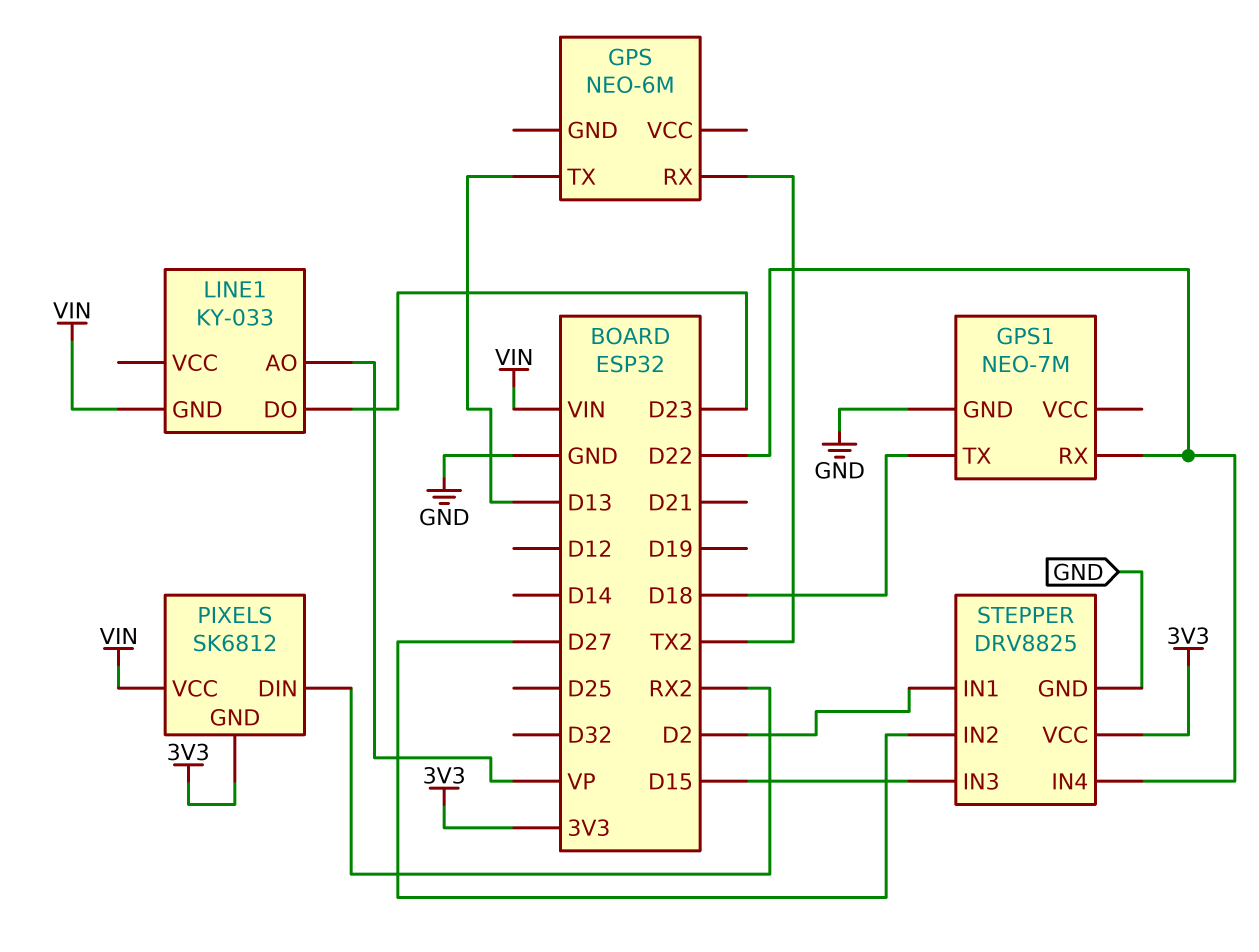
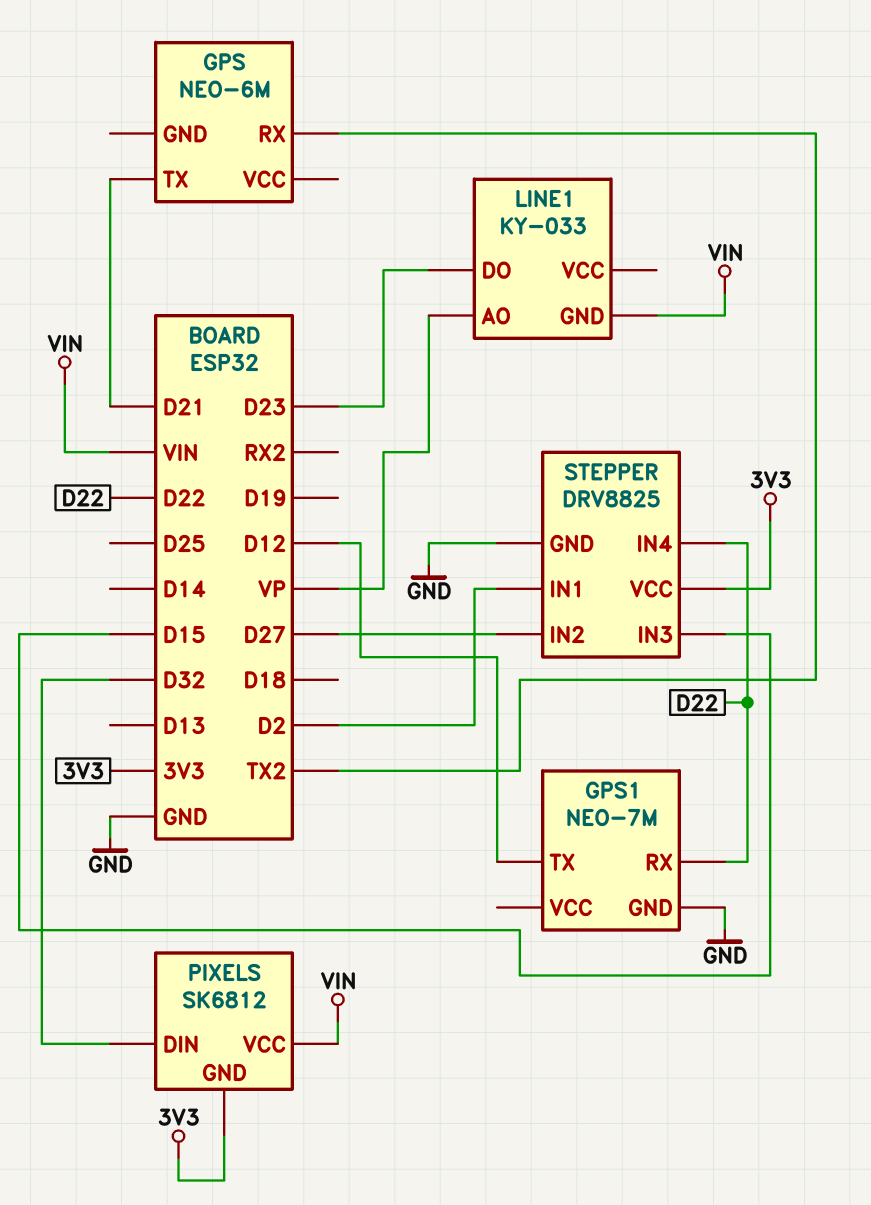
GPS pin TX: D13 -> D21
GPS1 pin TX: D18 -> D12
PIXELS pin DIN: RX2 -> D32

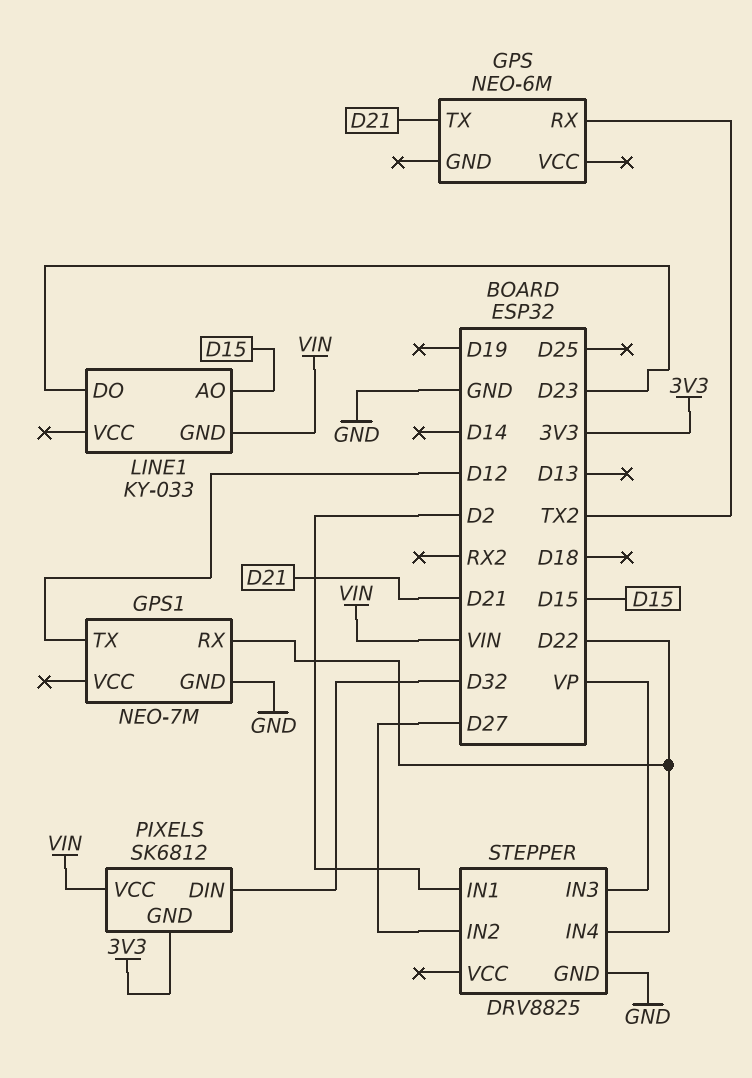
LINE1 pin AO: VP -> D15
STEPPER pin IN3: D15 -> VP
STEPPER pin VCC: 3V3 -> none

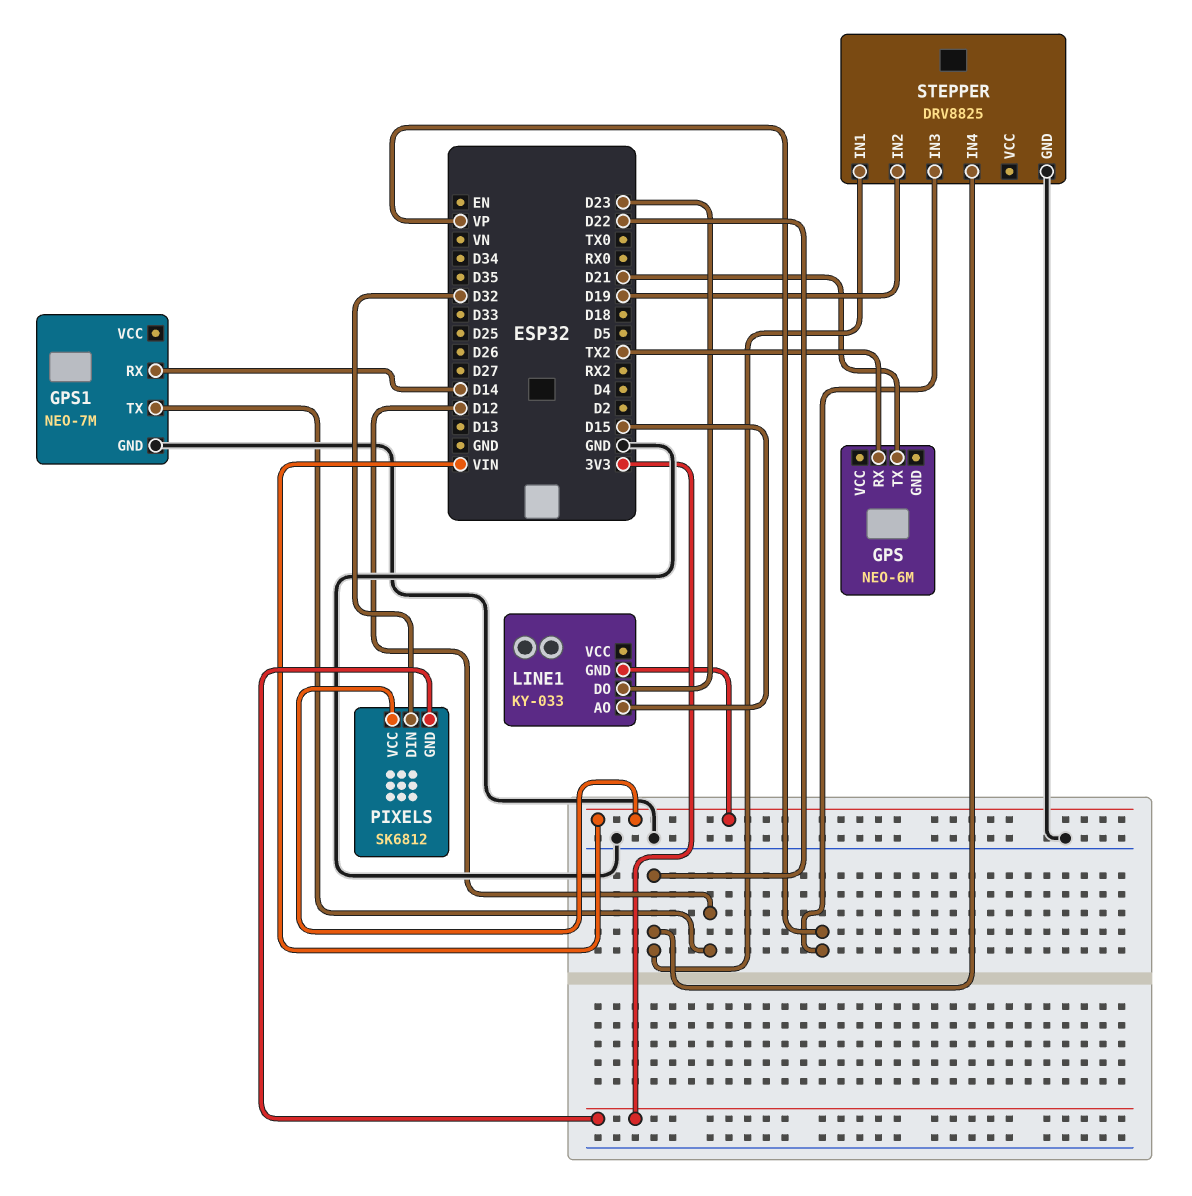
GPS1 pin RX: D22 -> D14
STEPPER pin IN1: D2 -> D22
STEPPER pin IN2: D27 -> D19

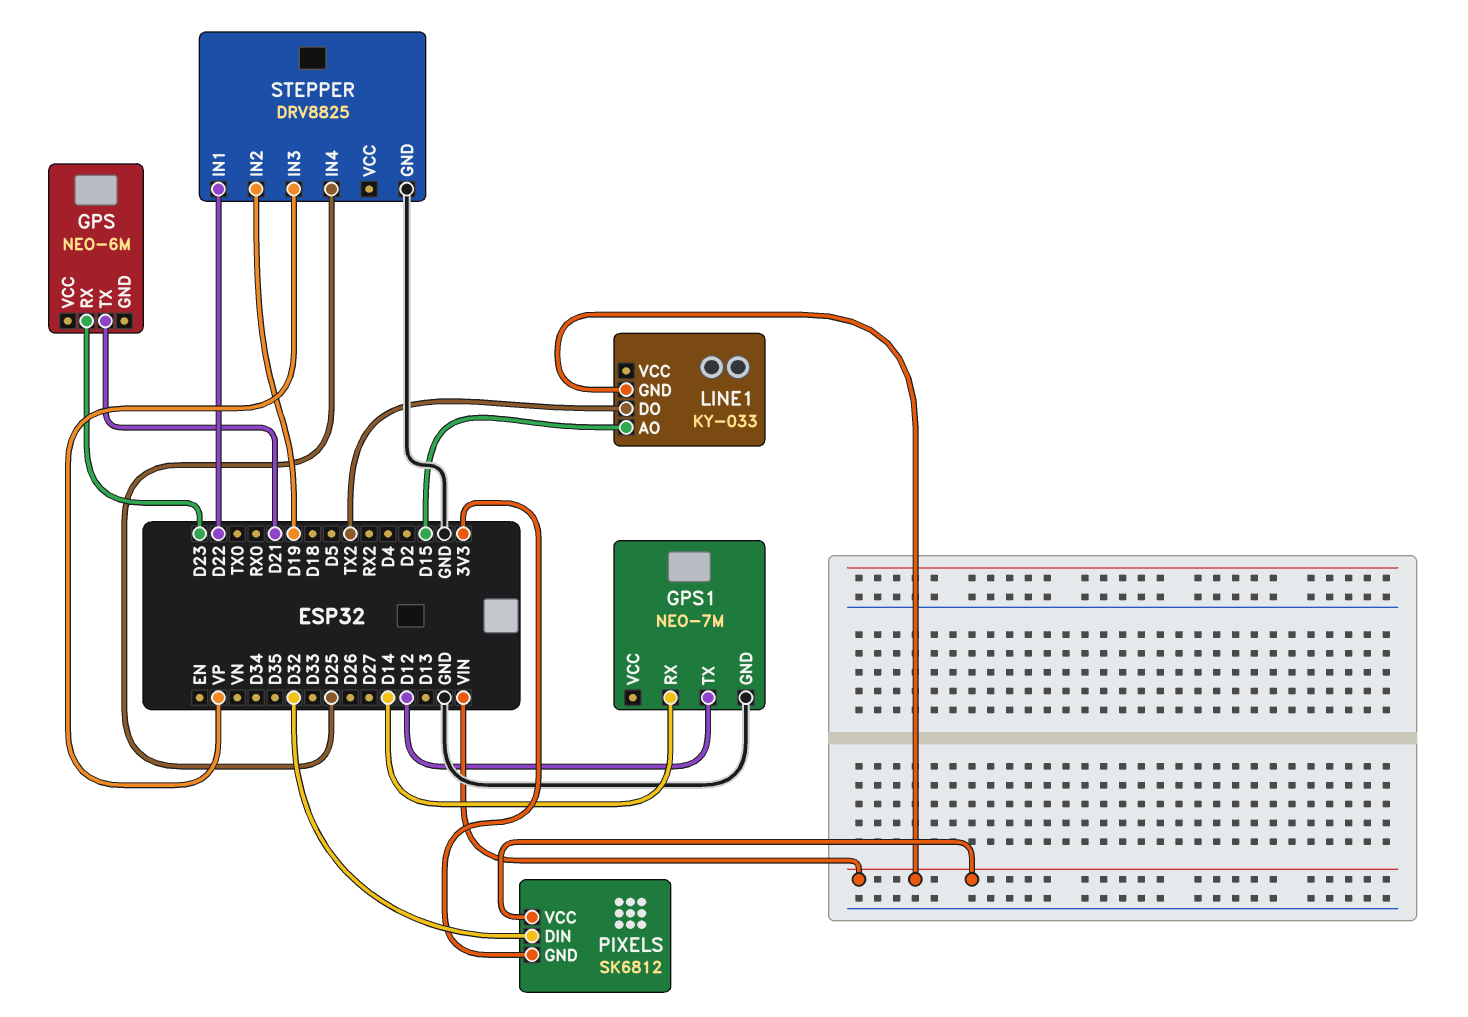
GPS pin RX: TX2 -> D23
LINE1 pin DO: D23 -> TX2
STEPPER pin IN4: D22 -> D25

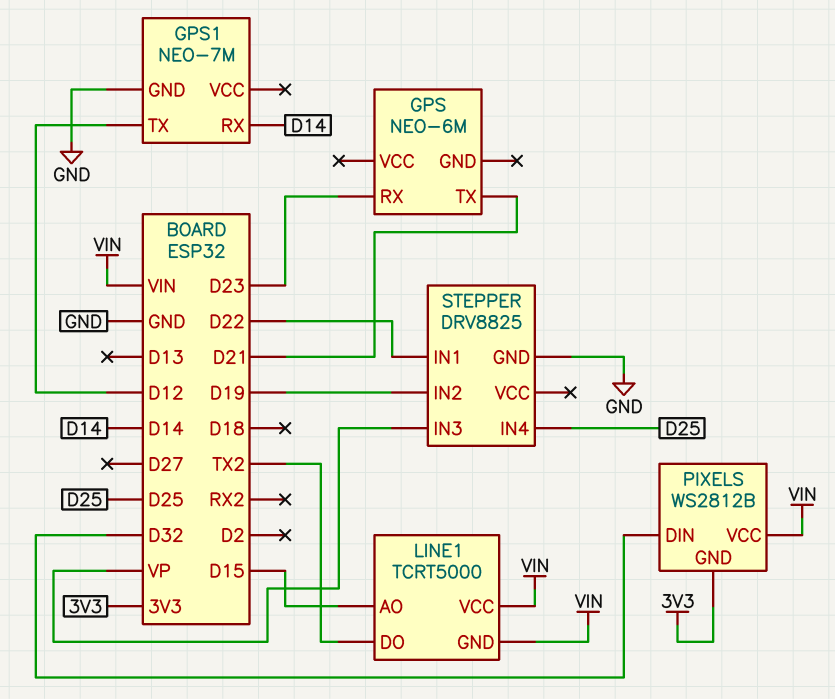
LINE1: KY-033 -> TCRT5000
LINE1 pin VCC: none -> VIN
PIXELS: SK6812 -> WS2812B

